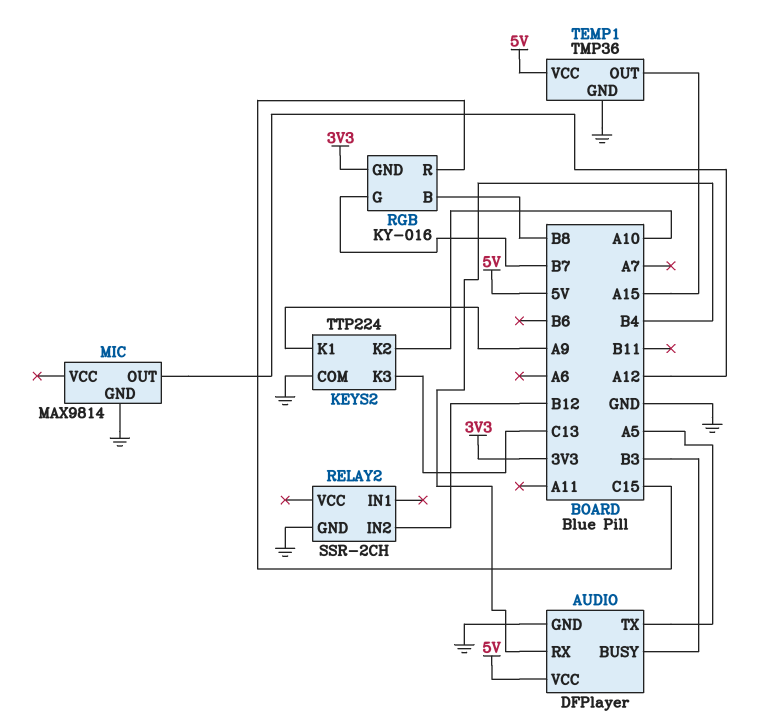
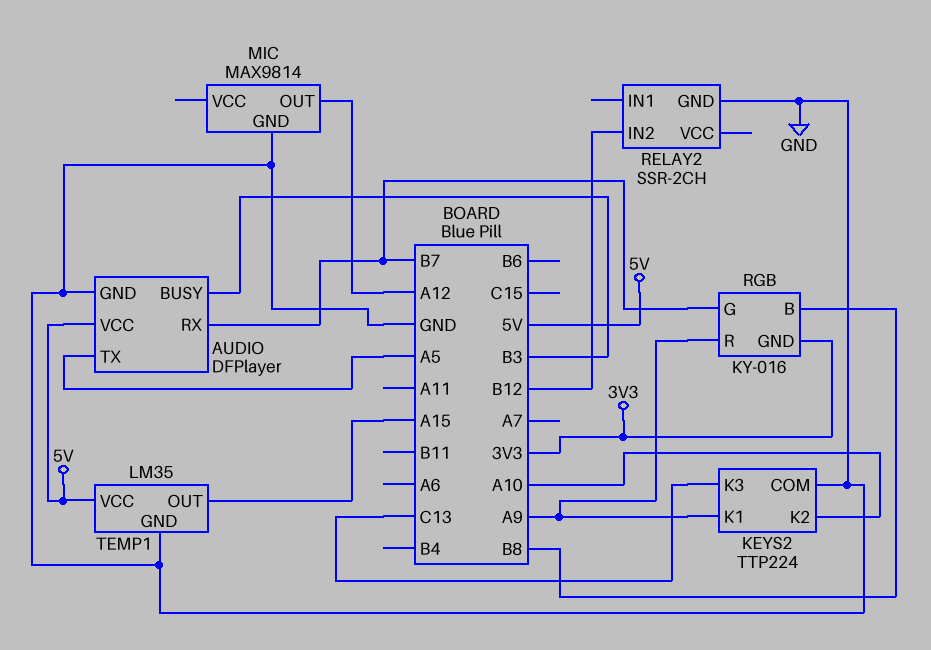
AUDIO pin RX: B4 -> B7
RGB pin R: C15 -> A9
TEMP1: TMP36 -> LM35

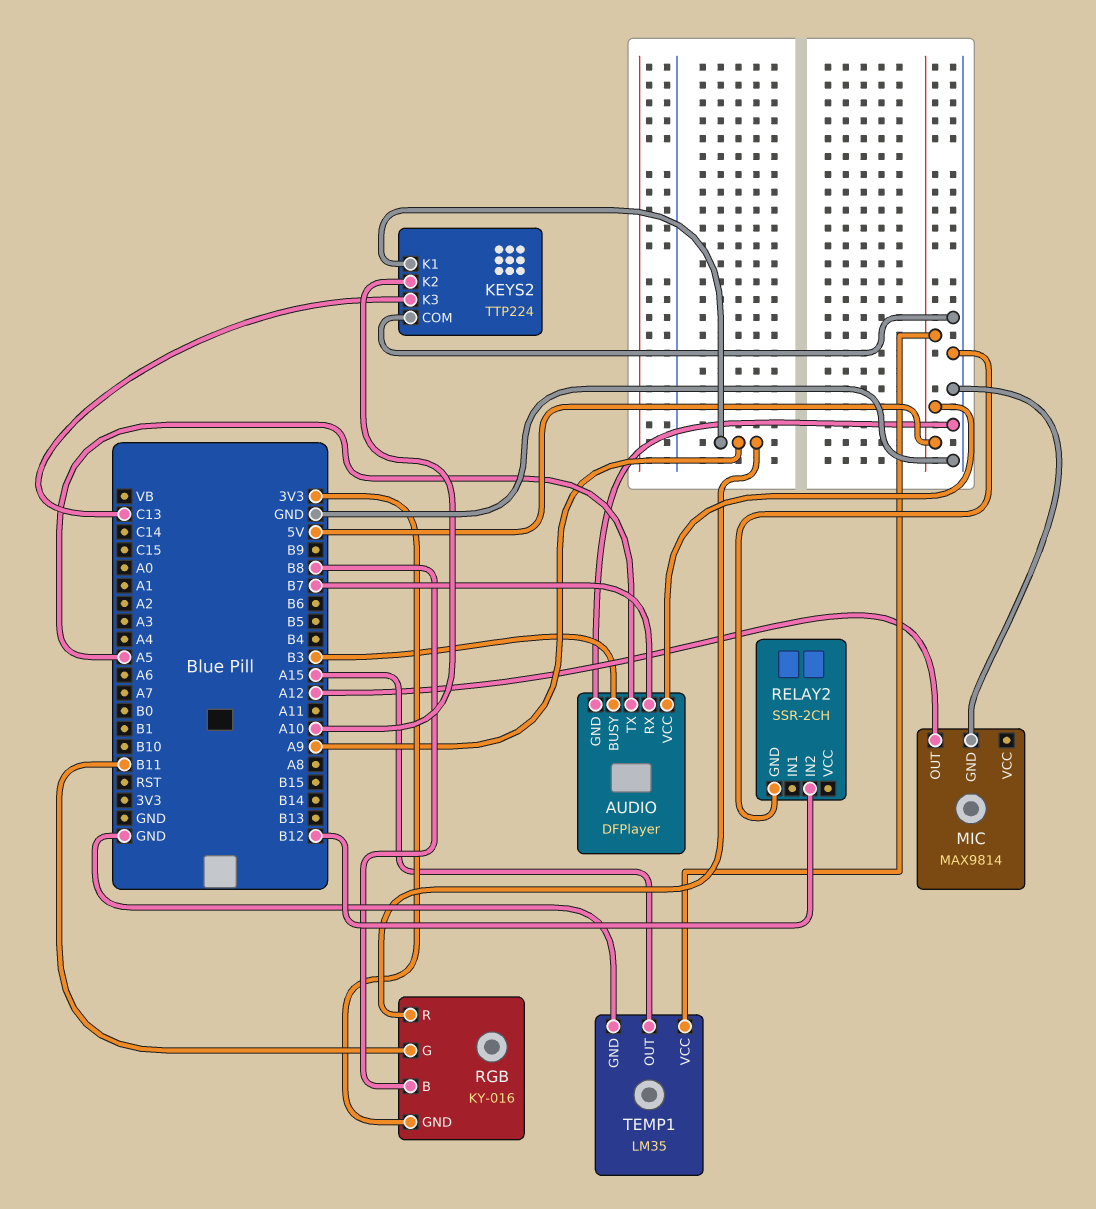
RGB pin G: B7 -> B11

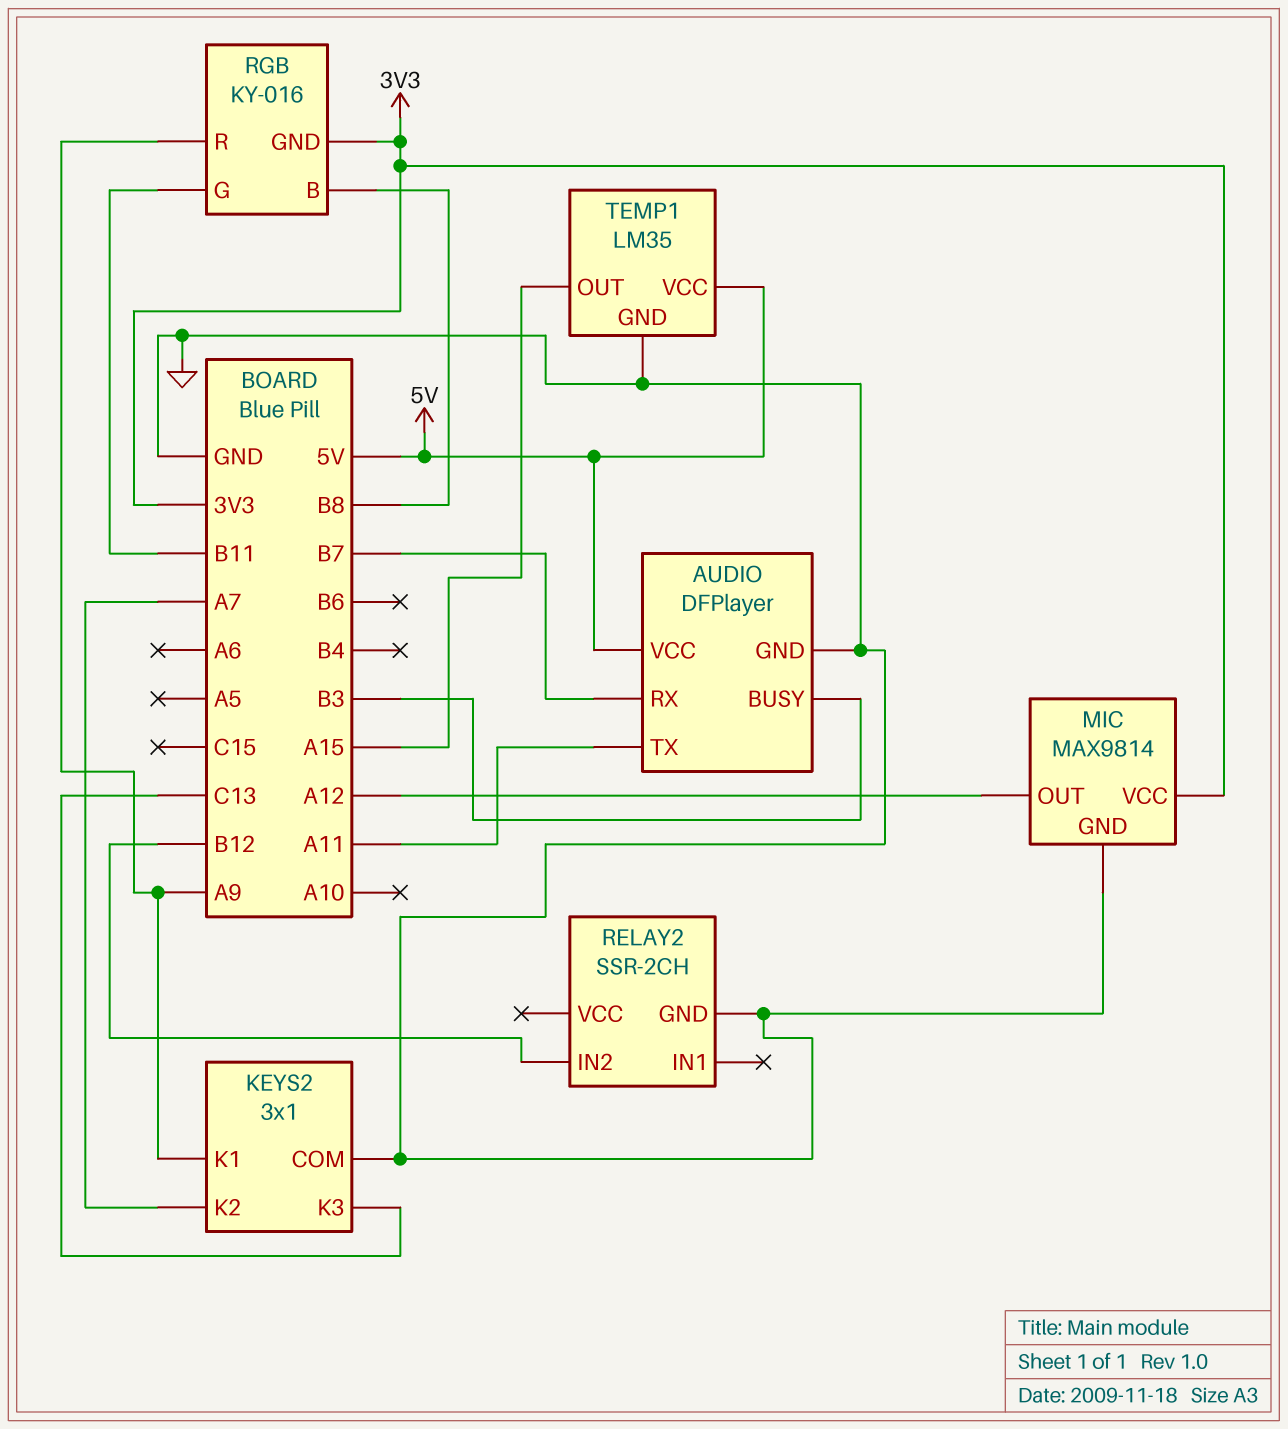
AUDIO pin TX: A5 -> A11
KEYS2: TTP224 -> 3x1
KEYS2 pin K2: A10 -> A7
MIC pin VCC: none -> 3V3

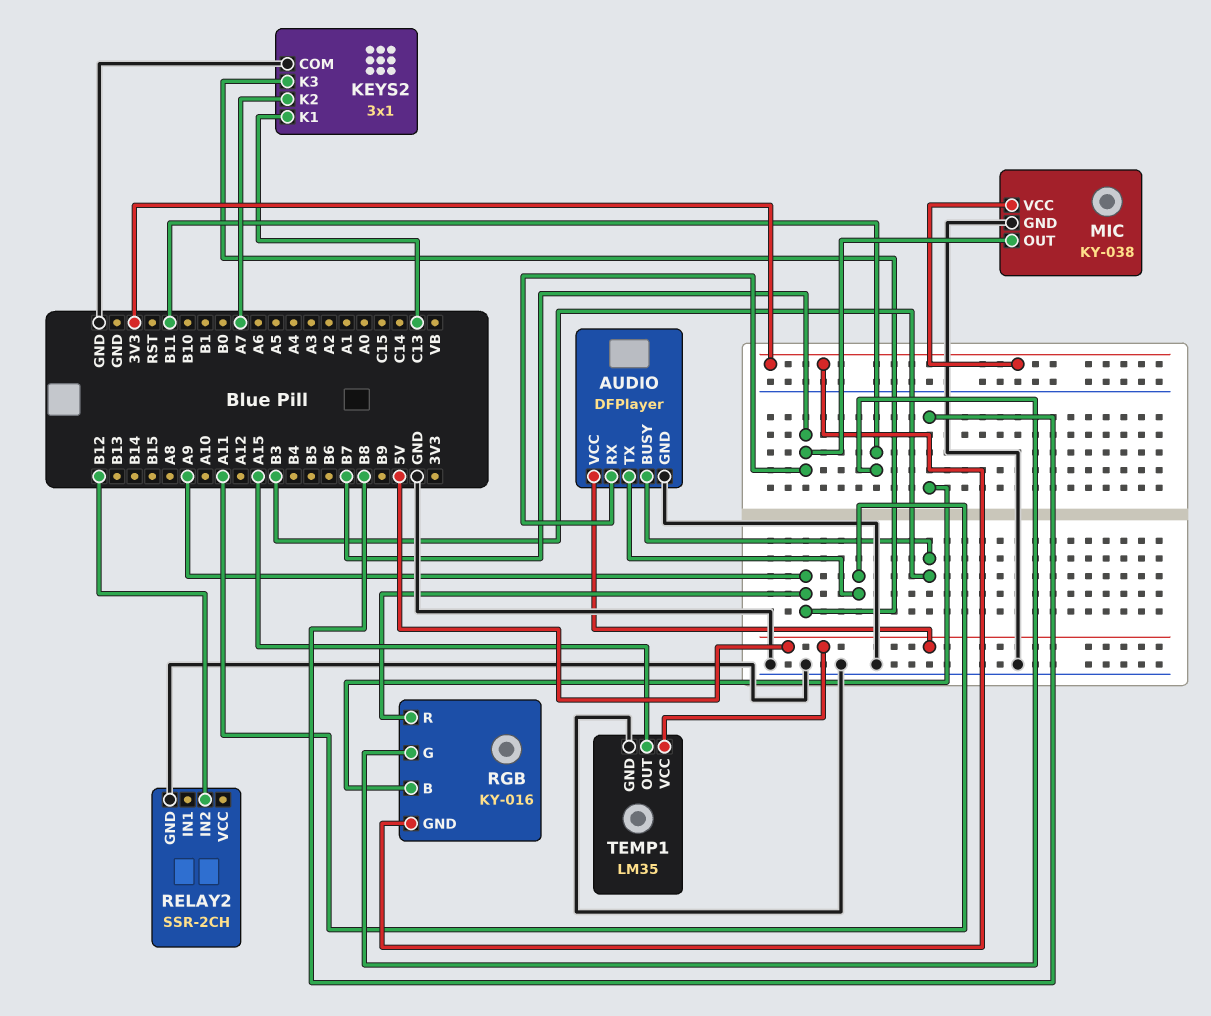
KEYS2 pin K1: A9 -> C13
KEYS2 pin K3: C13 -> A9
MIC: MAX9814 -> KY-038
MIC pin OUT: A12 -> B7

